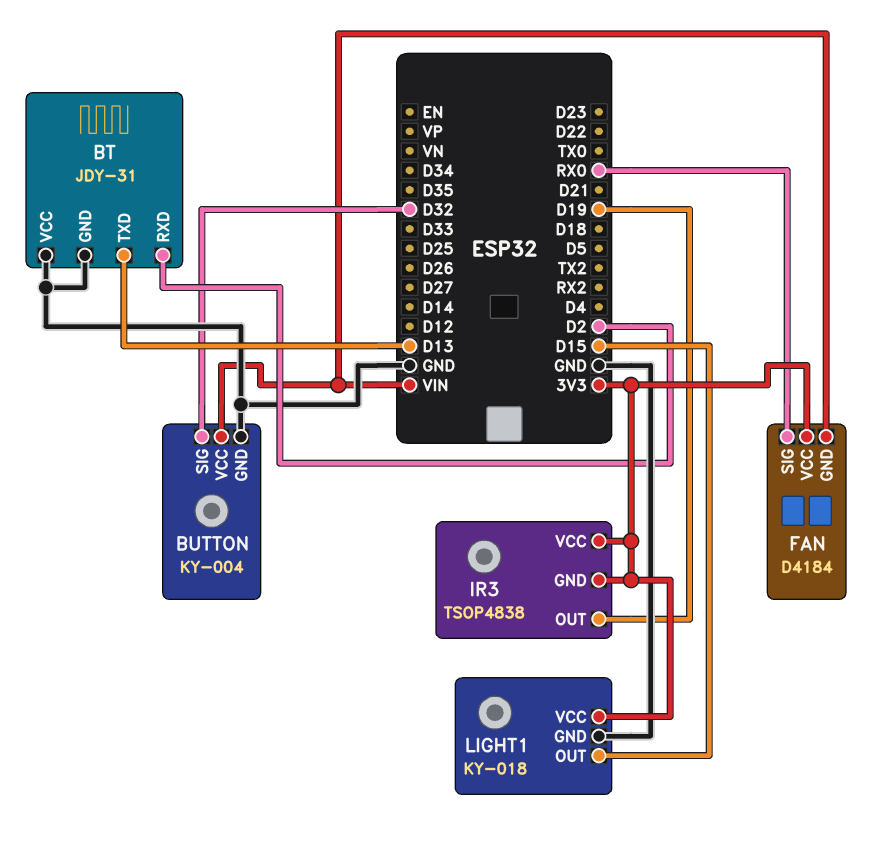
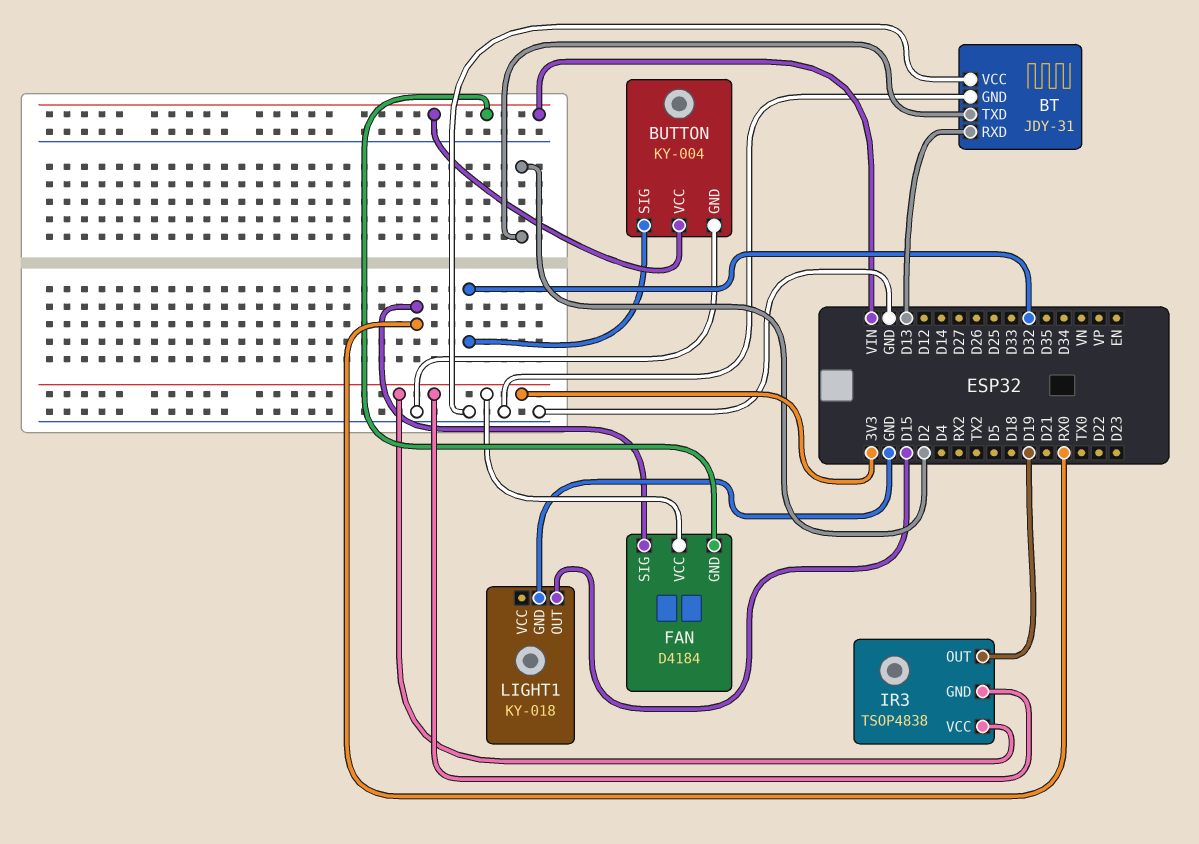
BT pin RXD: D2 -> D13
BT pin TXD: D13 -> D2
LIGHT1 pin VCC: 3V3 -> none

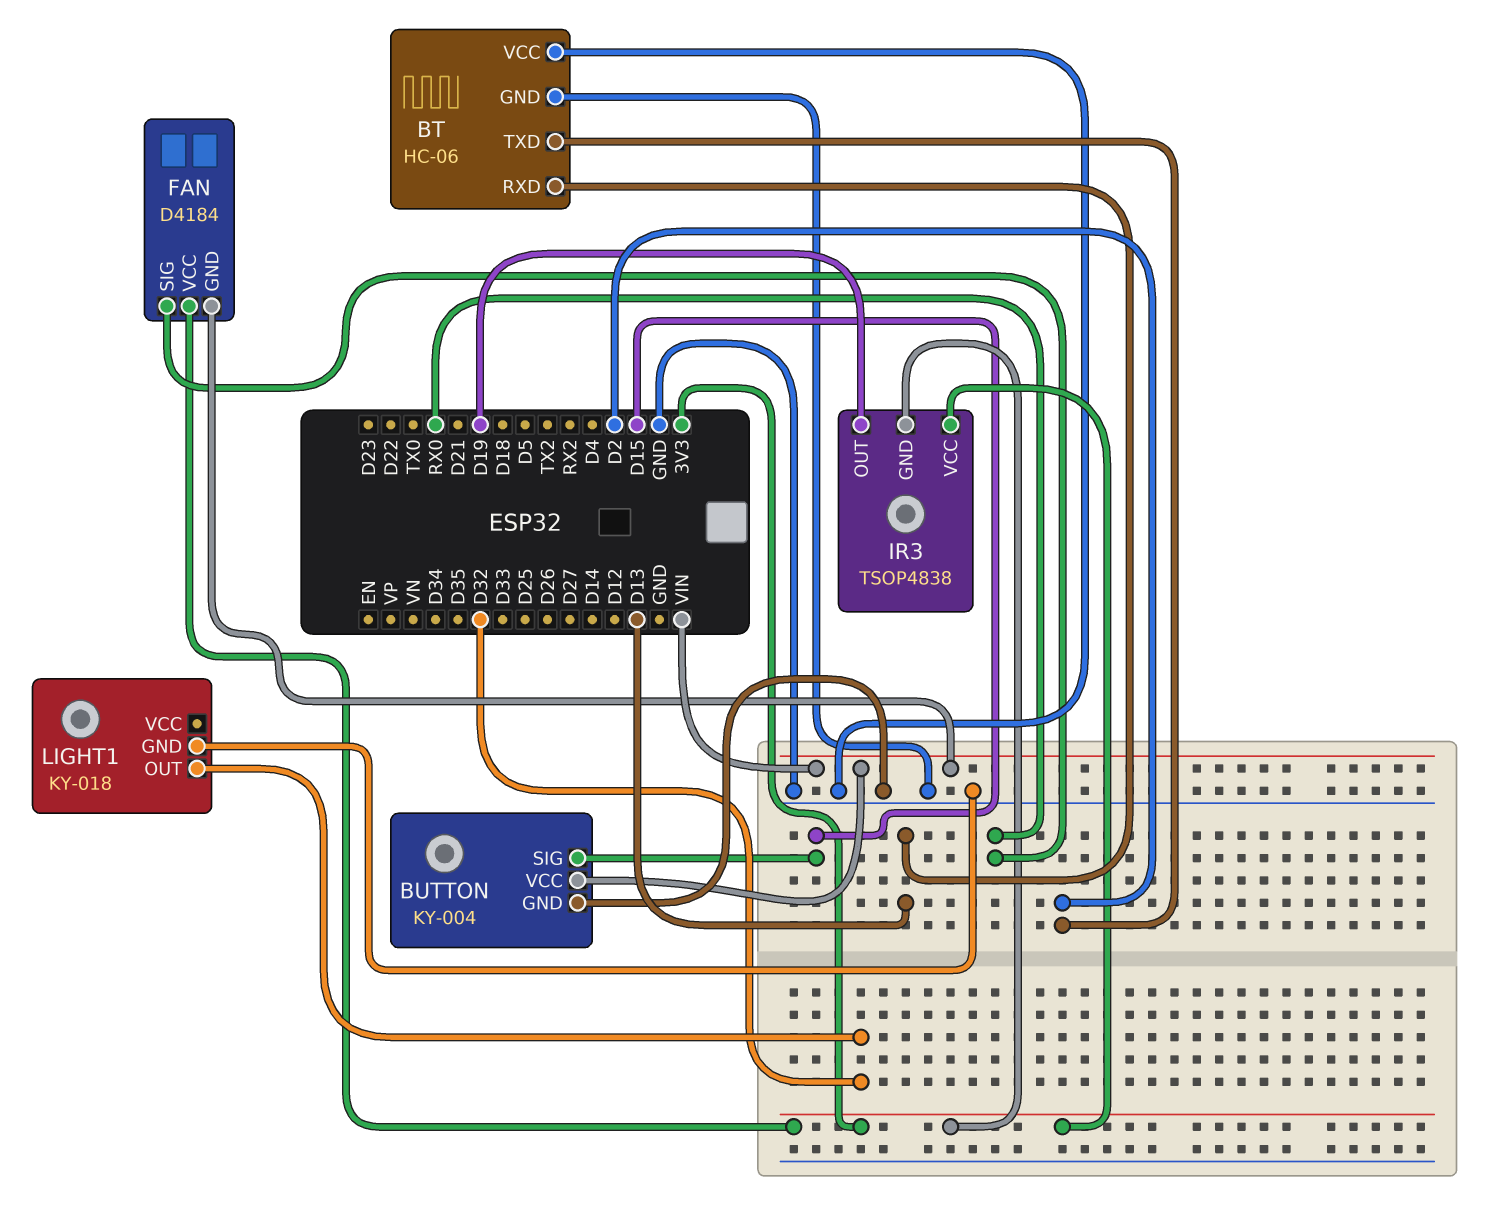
BT: JDY-31 -> HC-06
BUTTON pin SIG: D32 -> D15
LIGHT1 pin OUT: D15 -> D32

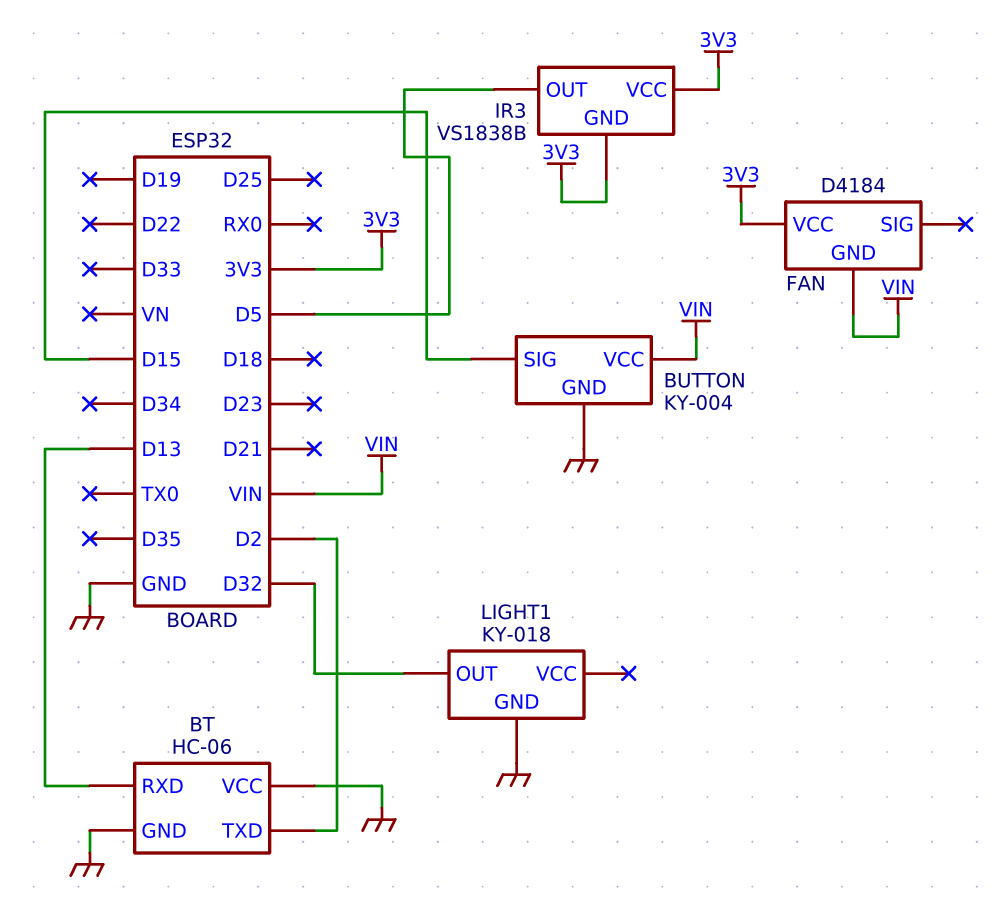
FAN pin SIG: RX0 -> none
IR3: TSOP4838 -> VS1838B
IR3 pin OUT: D19 -> D5

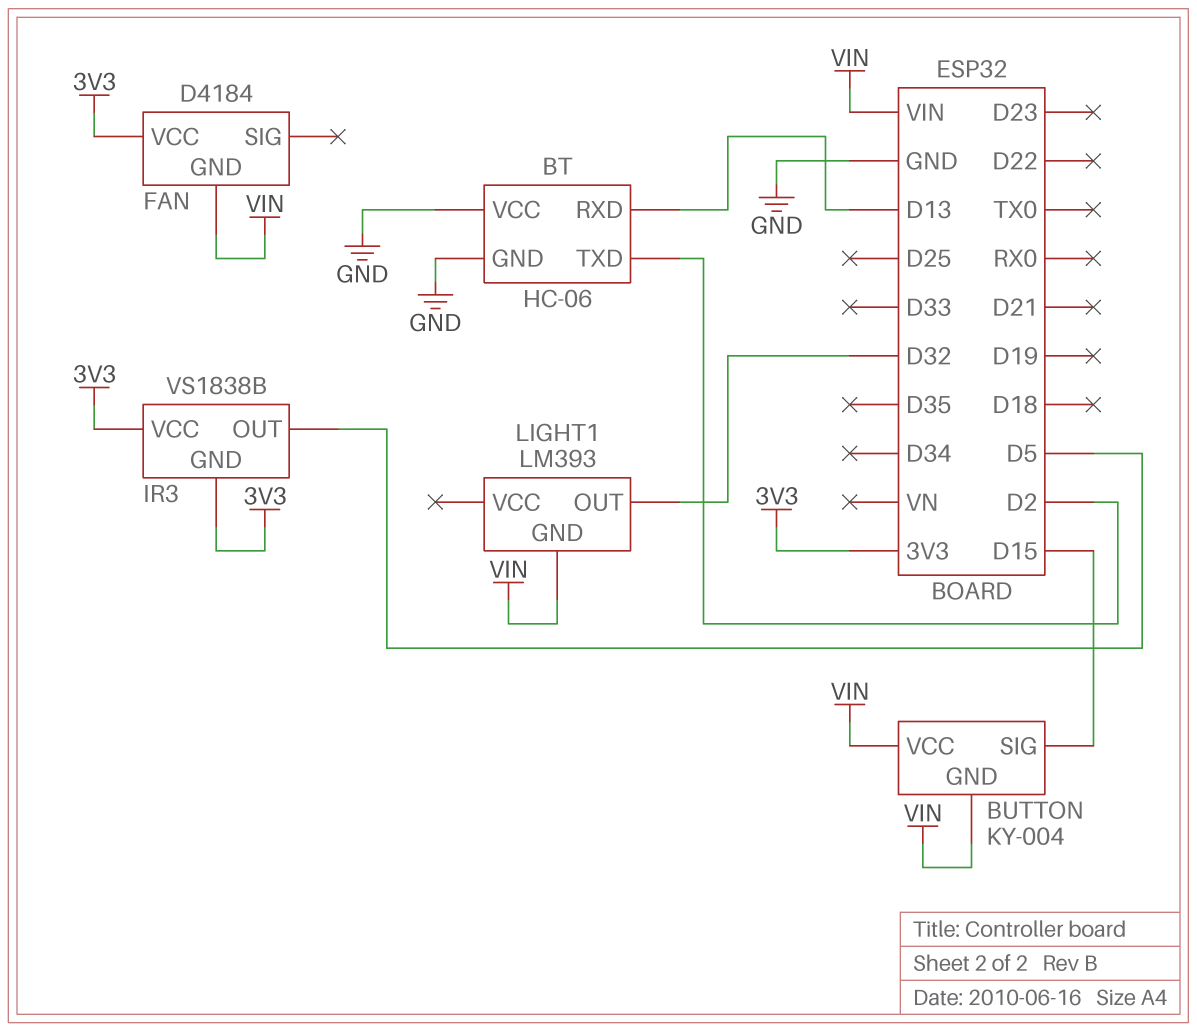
BUTTON pin GND: GND -> VIN
LIGHT1: KY-018 -> LM393
LIGHT1 pin GND: GND -> VIN

